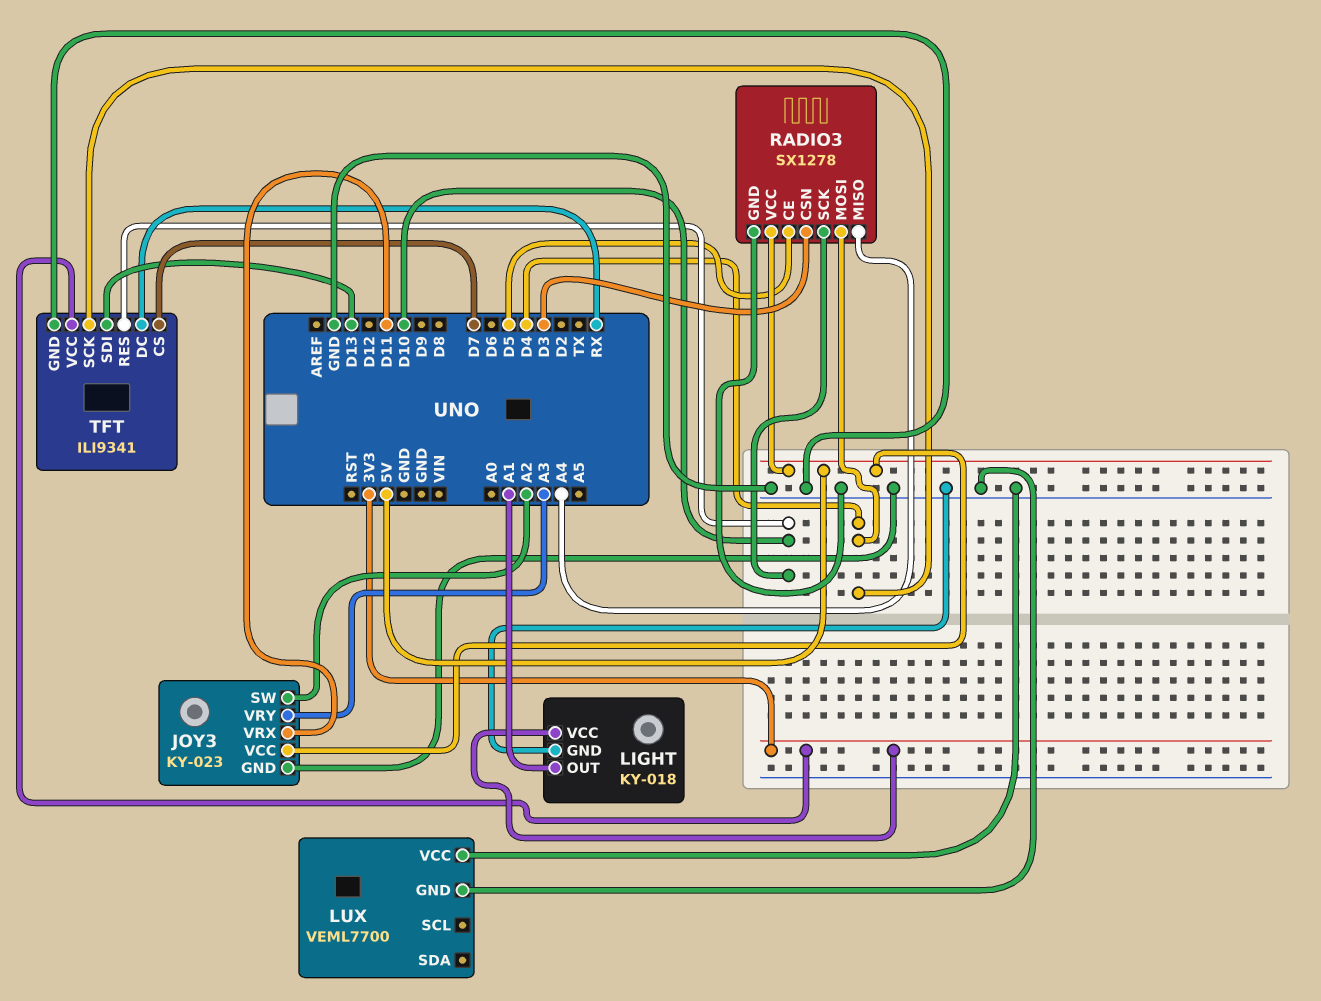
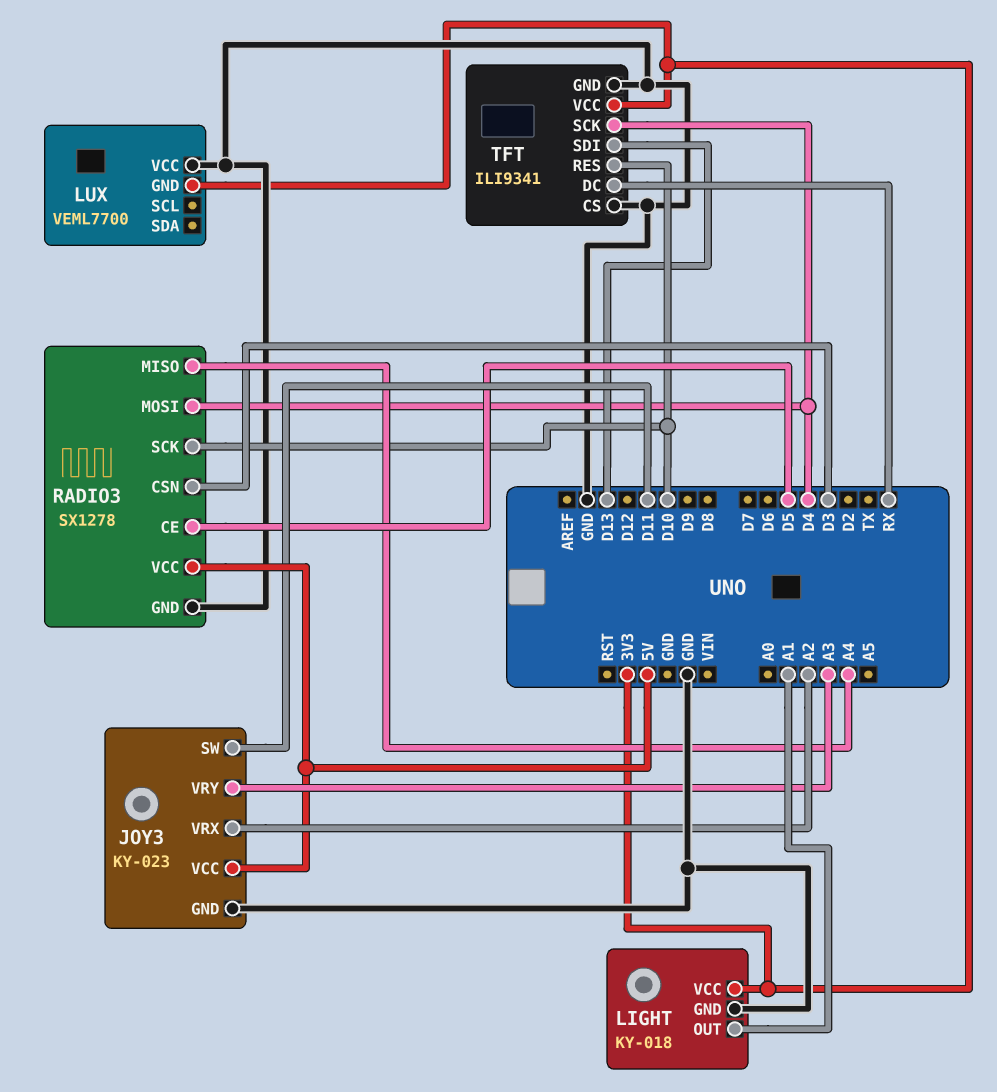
JOY3 pin SW: A2 -> D11
JOY3 pin VRX: D11 -> A2
LUX pin GND: GND -> 3V3
TFT pin CS: D7 -> GND

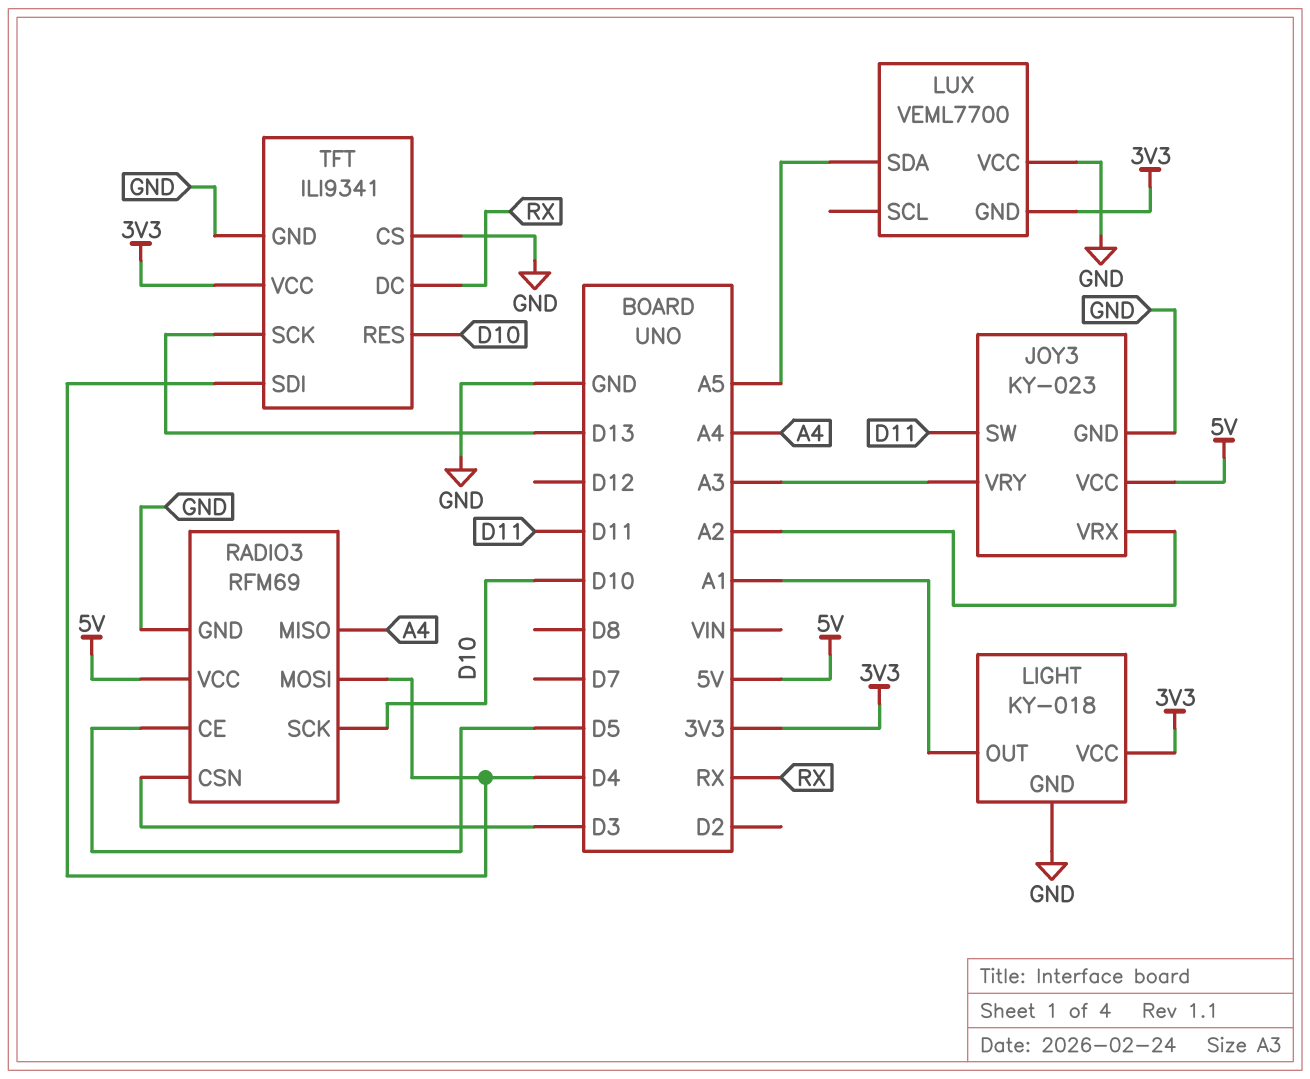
LUX pin SDA: none -> A5
RADIO3: SX1278 -> RFM69
TFT pin SCK: D4 -> D13
TFT pin SDI: D13 -> D4

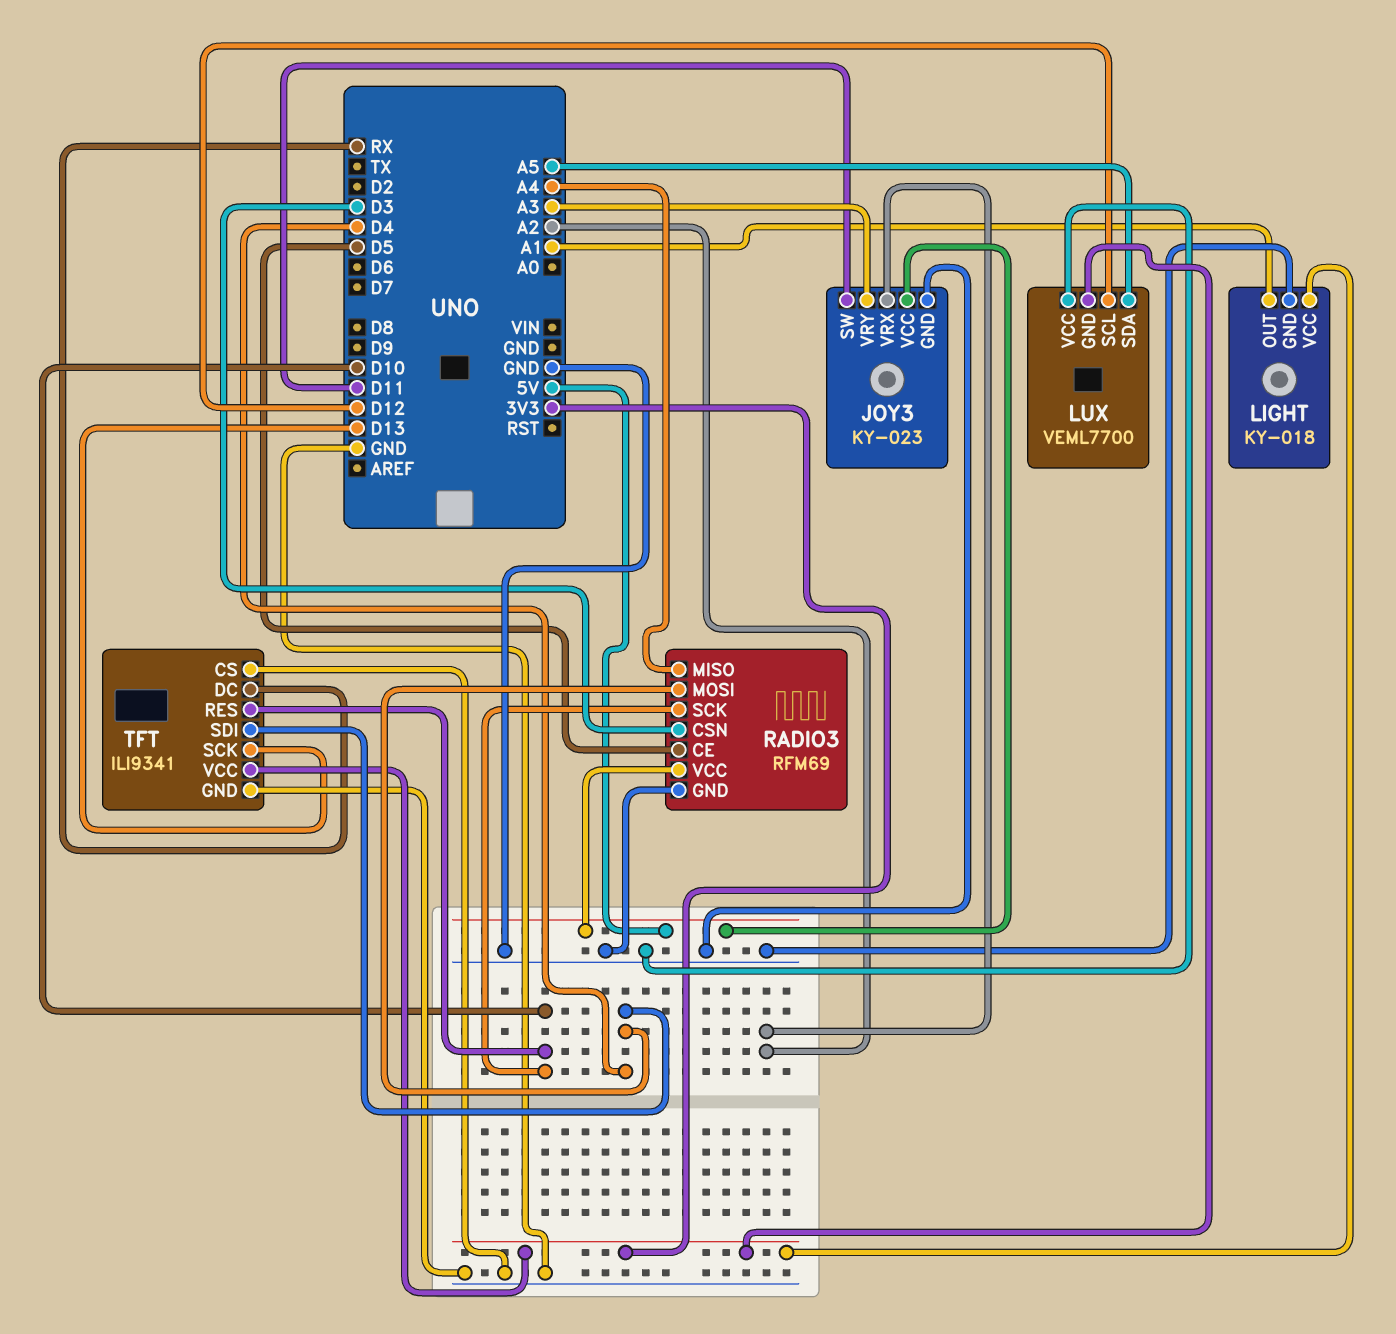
LUX pin SCL: none -> D12

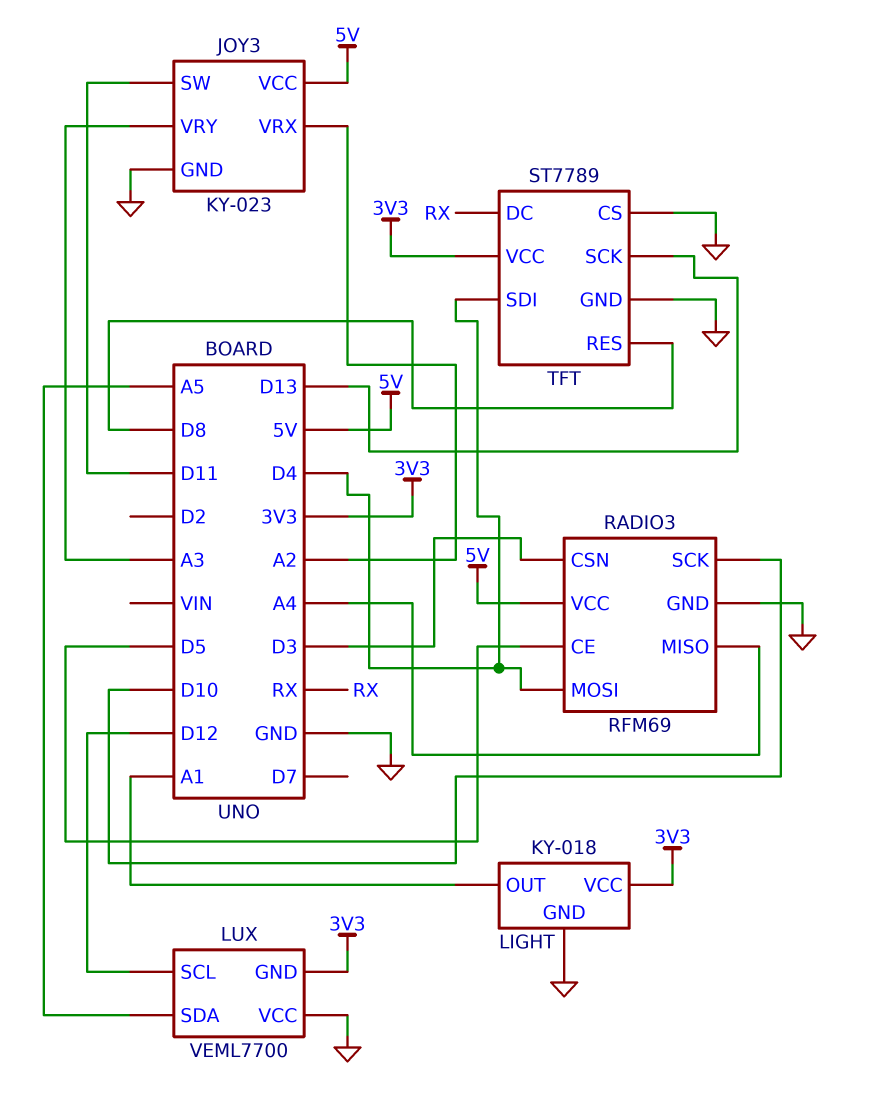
TFT: ILI9341 -> ST7789
TFT pin RES: D10 -> D8

